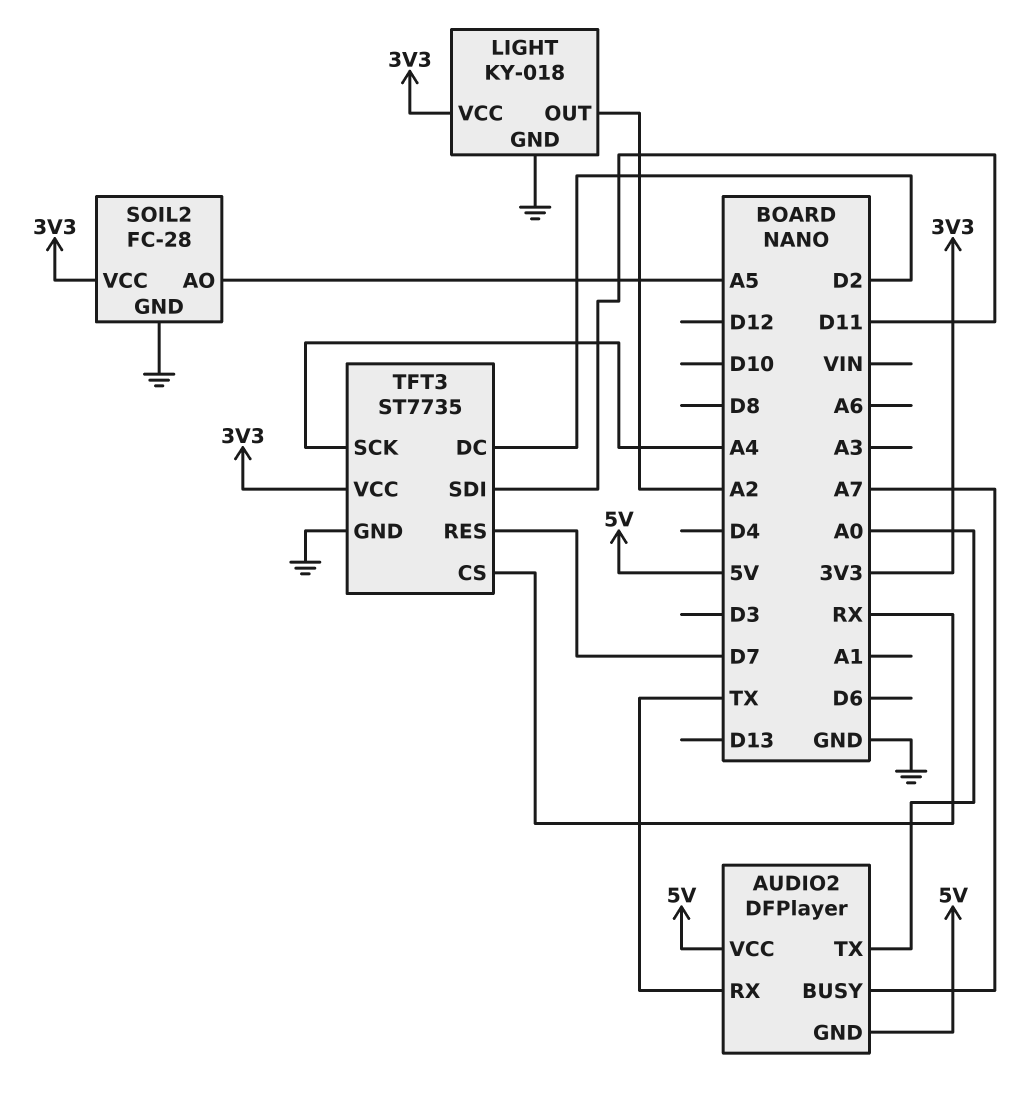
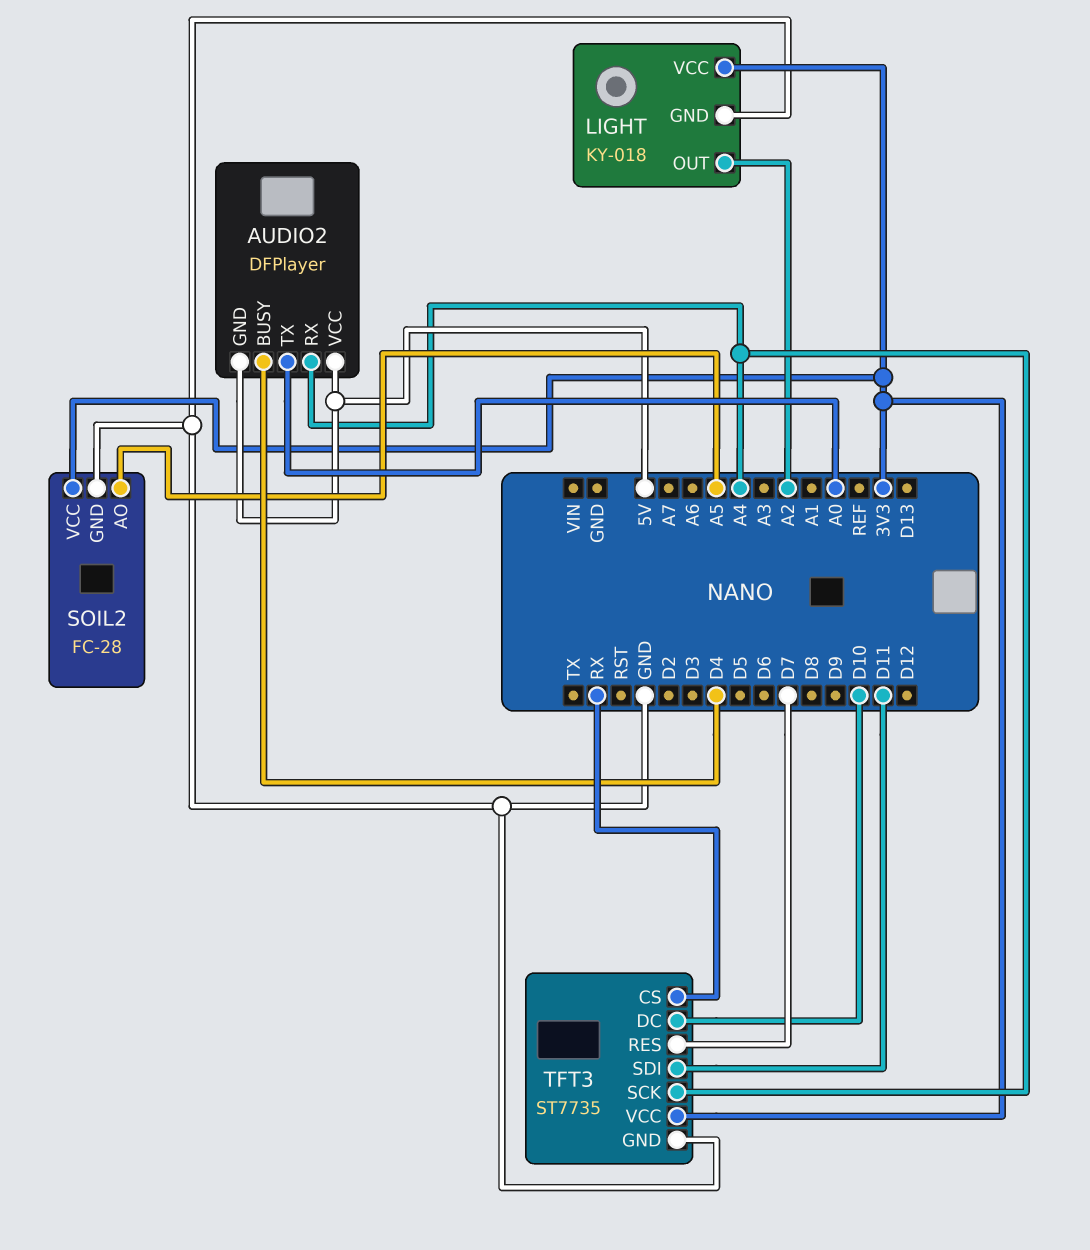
AUDIO2 pin BUSY: A7 -> D4
AUDIO2 pin RX: TX -> A4
TFT3 pin DC: D2 -> D10

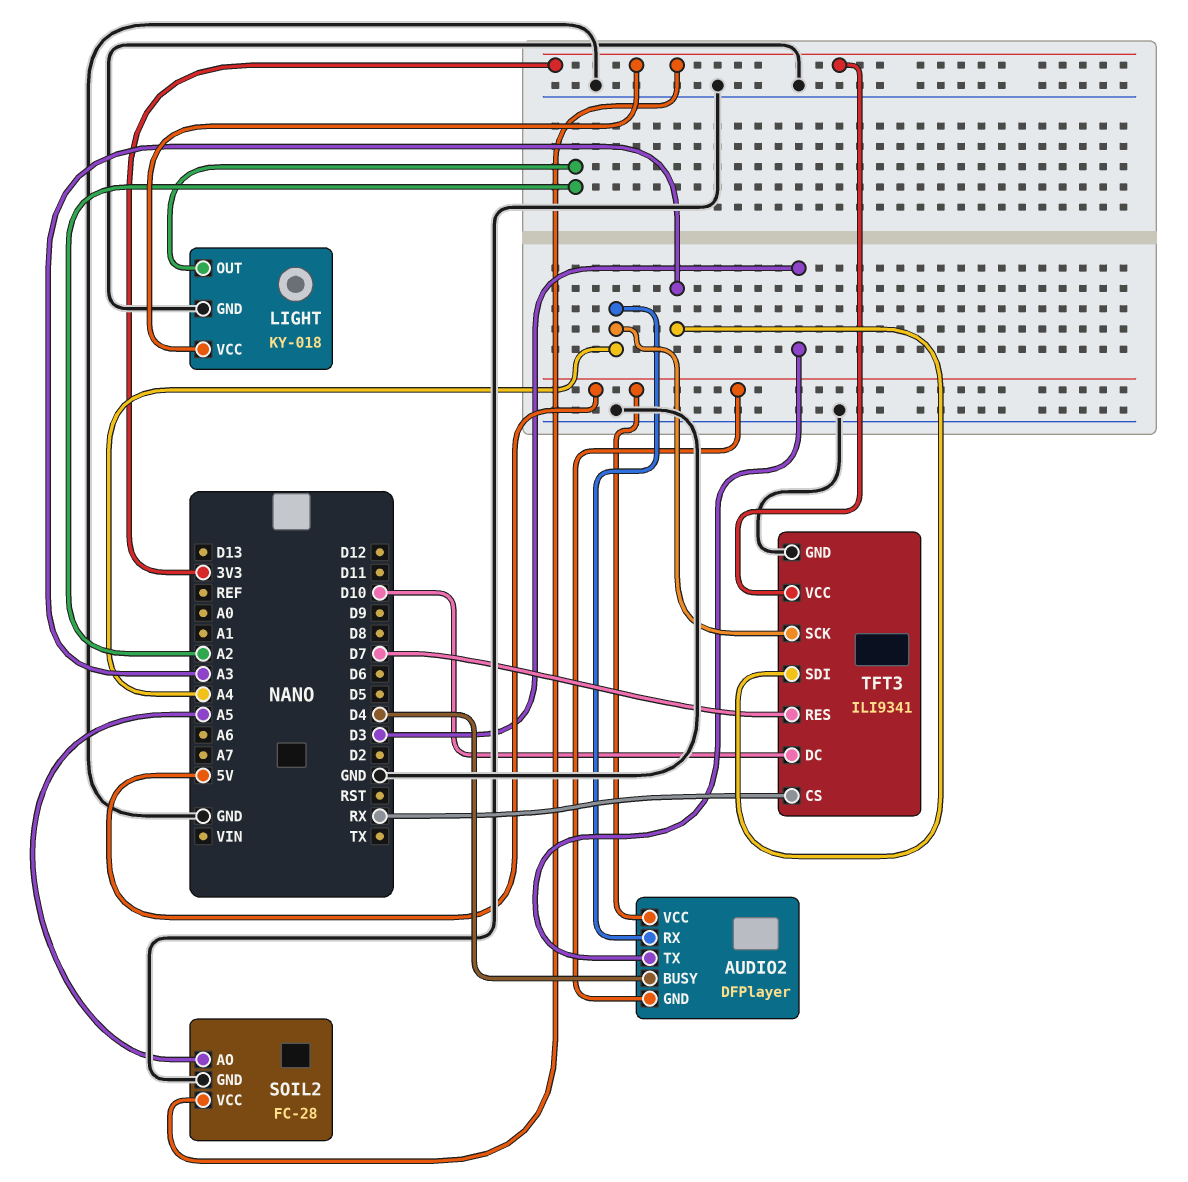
AUDIO2 pin TX: A0 -> D3
TFT3: ST7735 -> ILI9341
TFT3 pin SDI: D11 -> A3

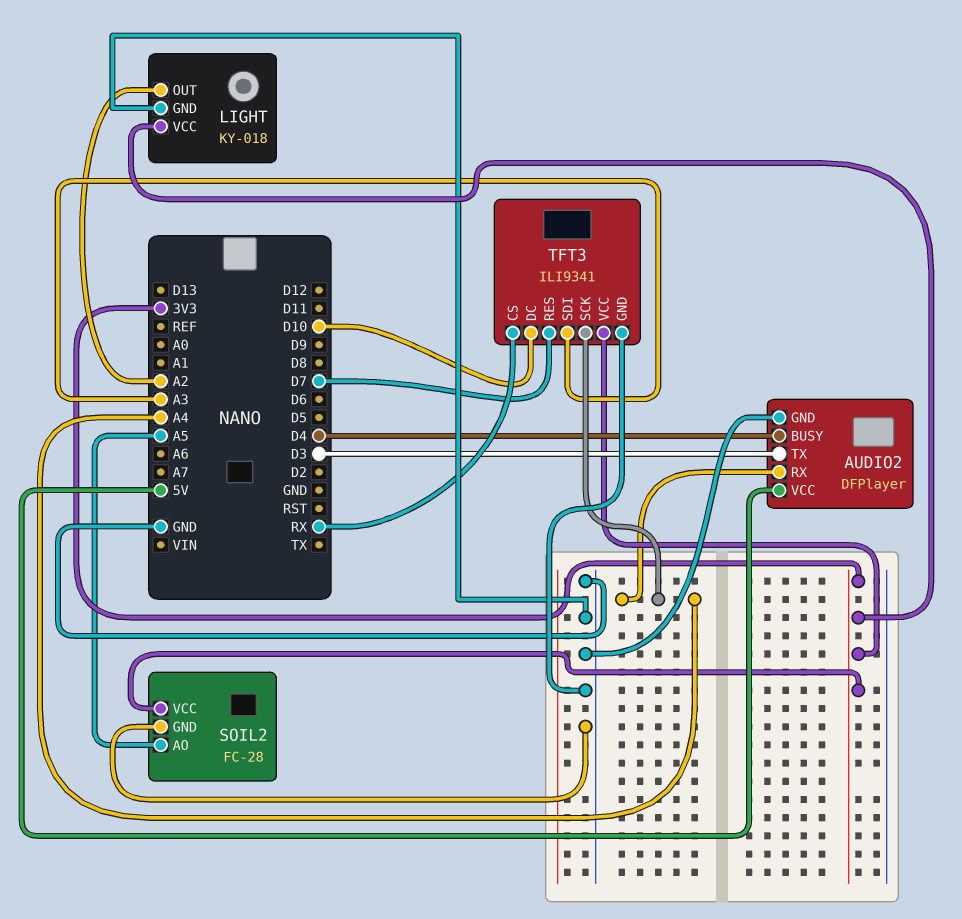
AUDIO2 pin GND: 5V -> GND

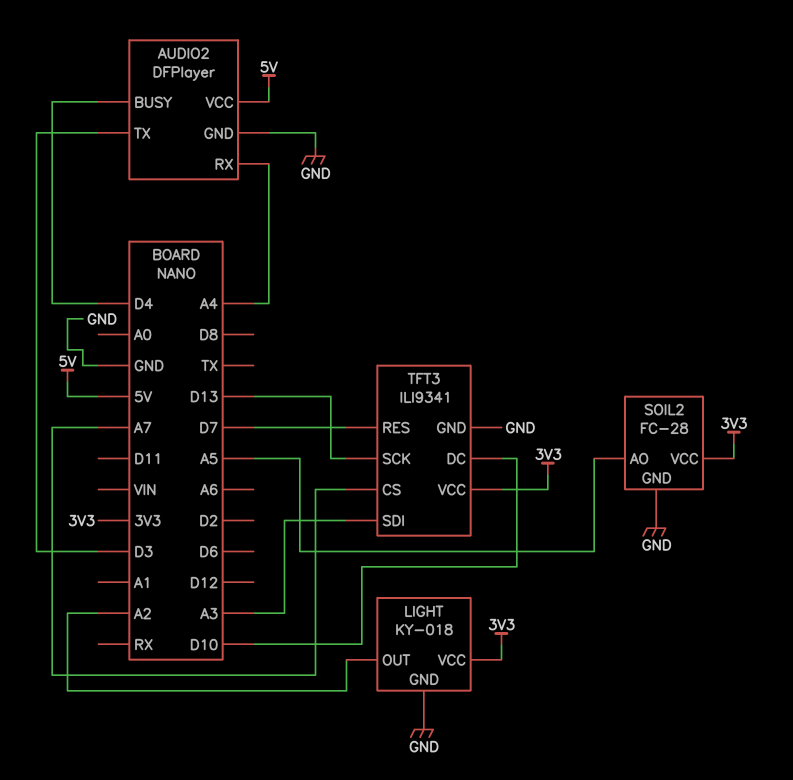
TFT3 pin CS: RX -> A7
TFT3 pin SCK: A4 -> D13

